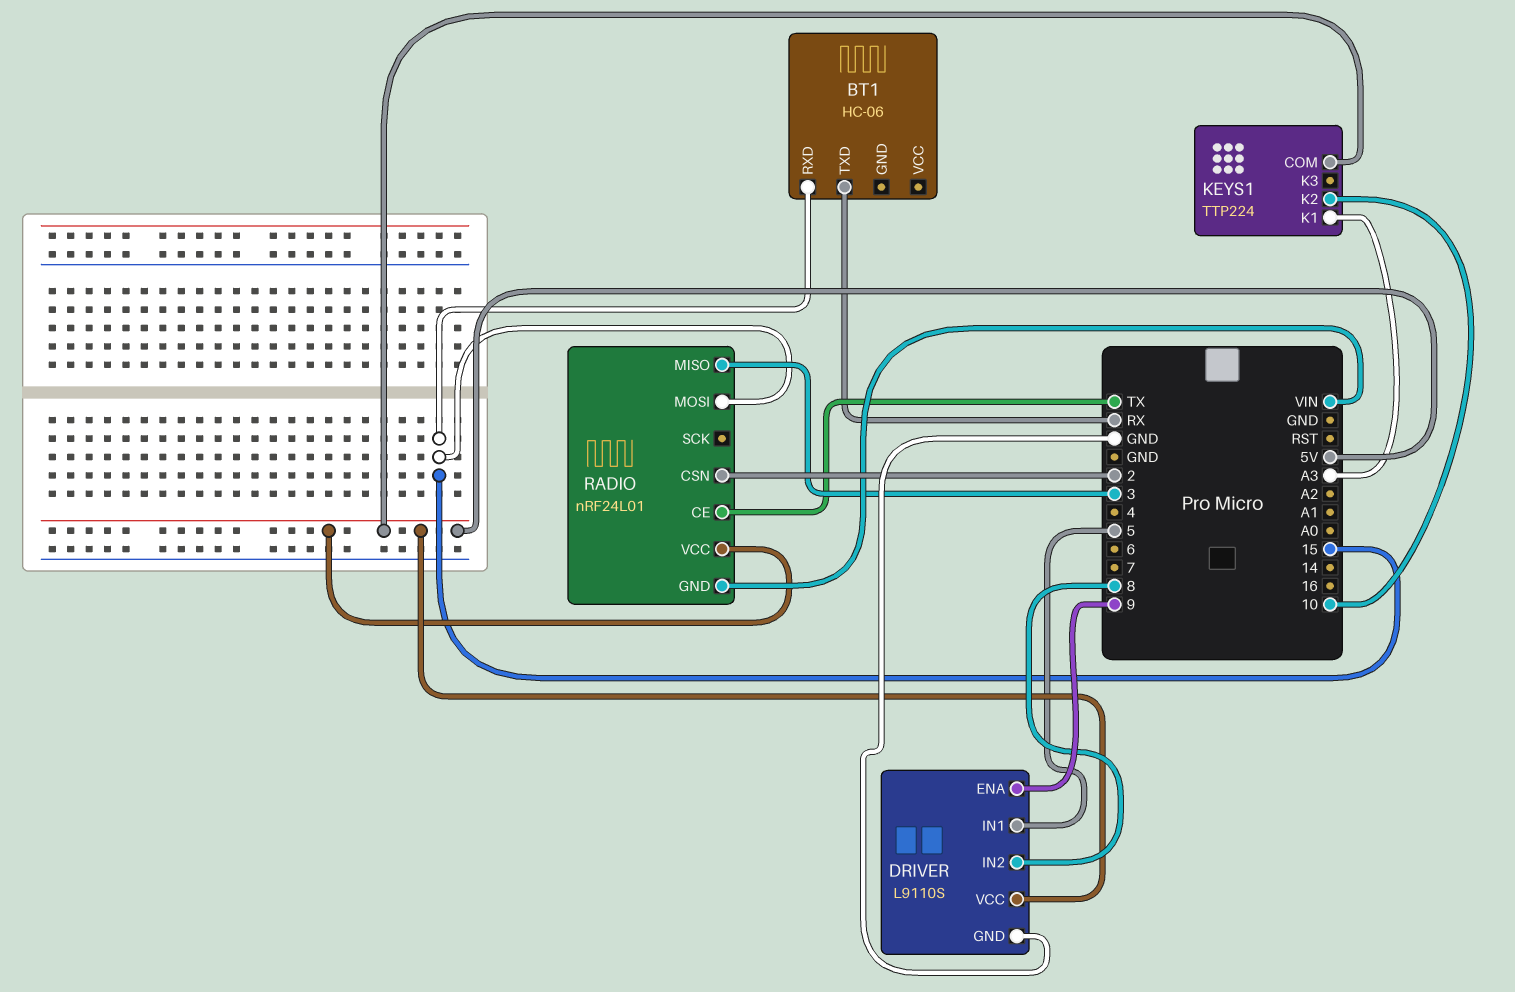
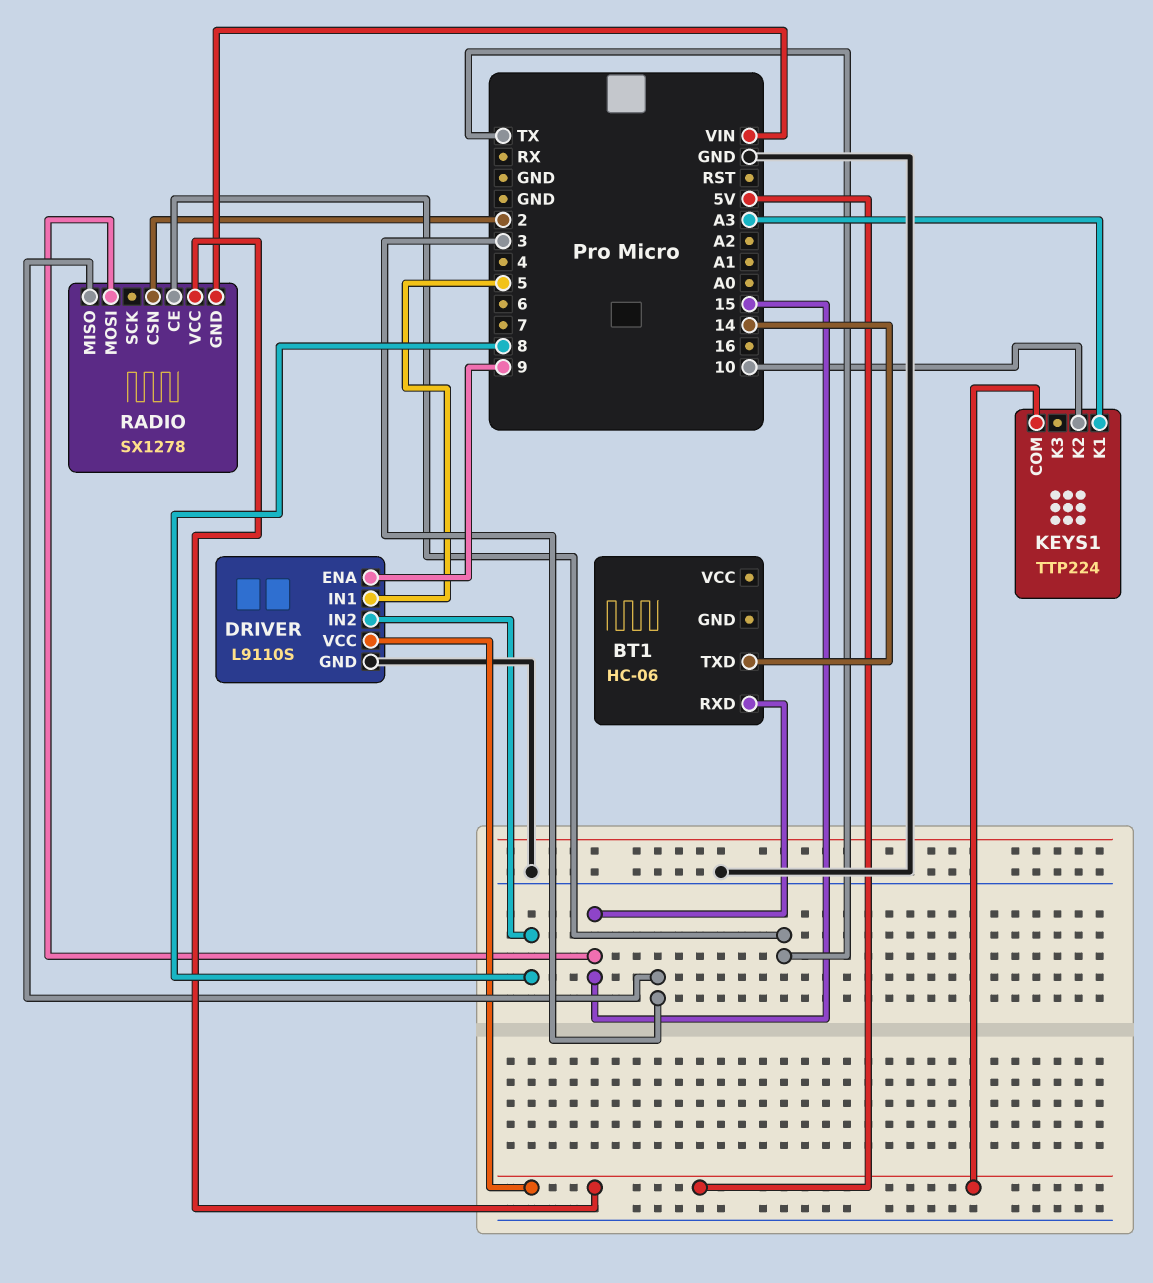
BT1 pin TXD: RX -> 14
RADIO: nRF24L01 -> SX1278

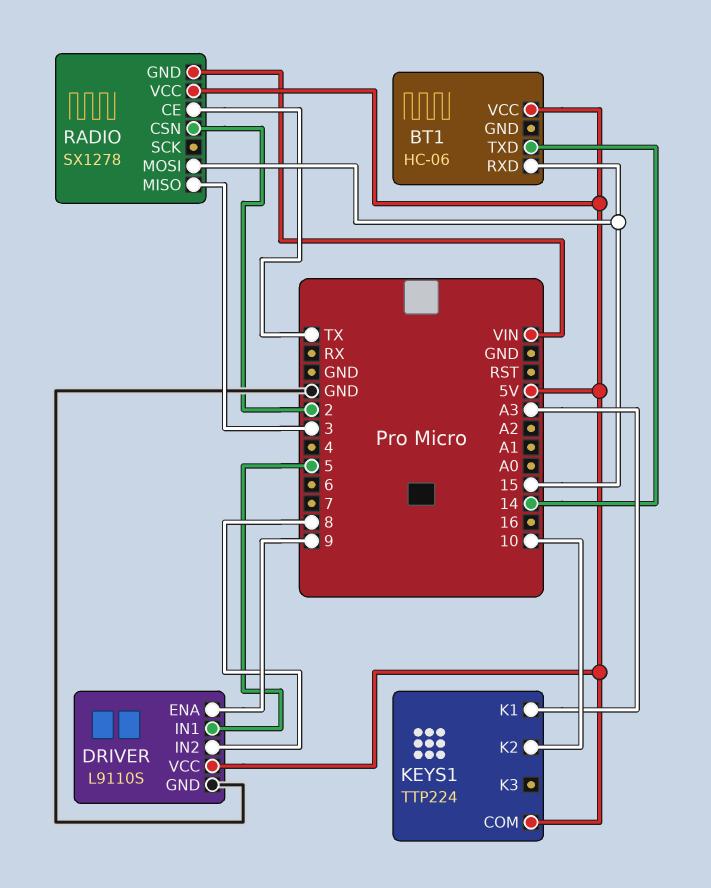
BT1 pin VCC: none -> 5V

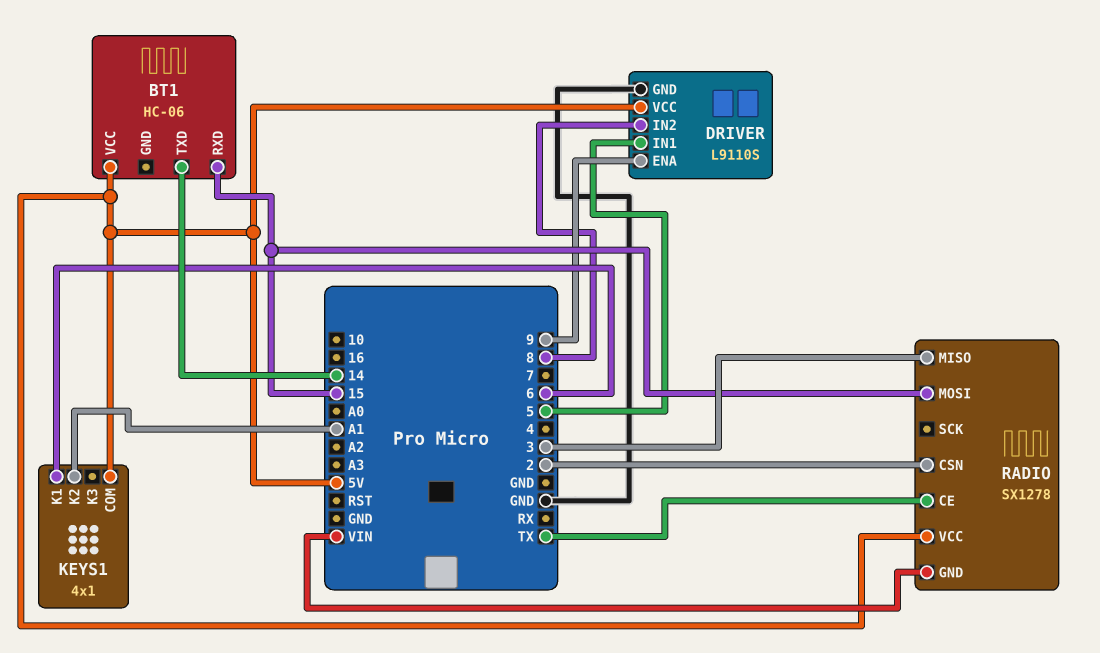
KEYS1: TTP224 -> 4x1
KEYS1 pin K1: A3 -> 6
KEYS1 pin K2: 10 -> A1

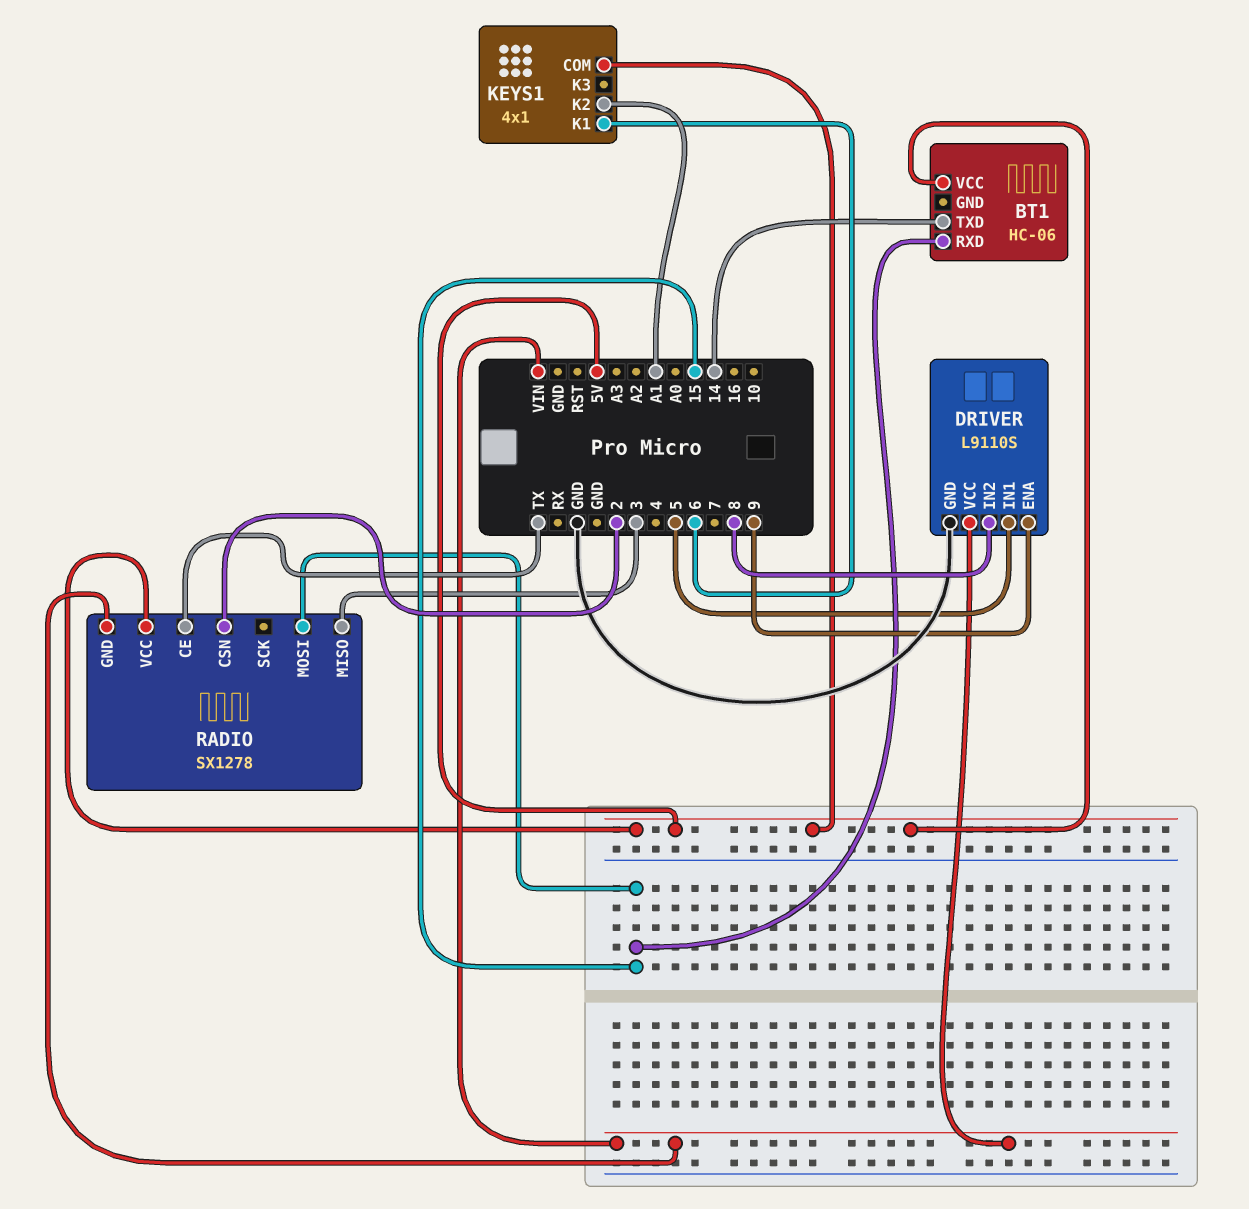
DRIVER pin VCC: 5V -> VIN

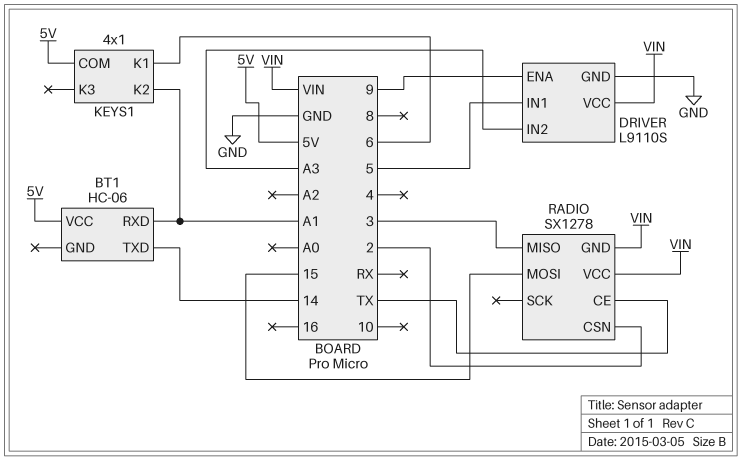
BT1 pin RXD: 15 -> A1
DRIVER pin IN2: 8 -> A3
RADIO pin VCC: 5V -> VIN

